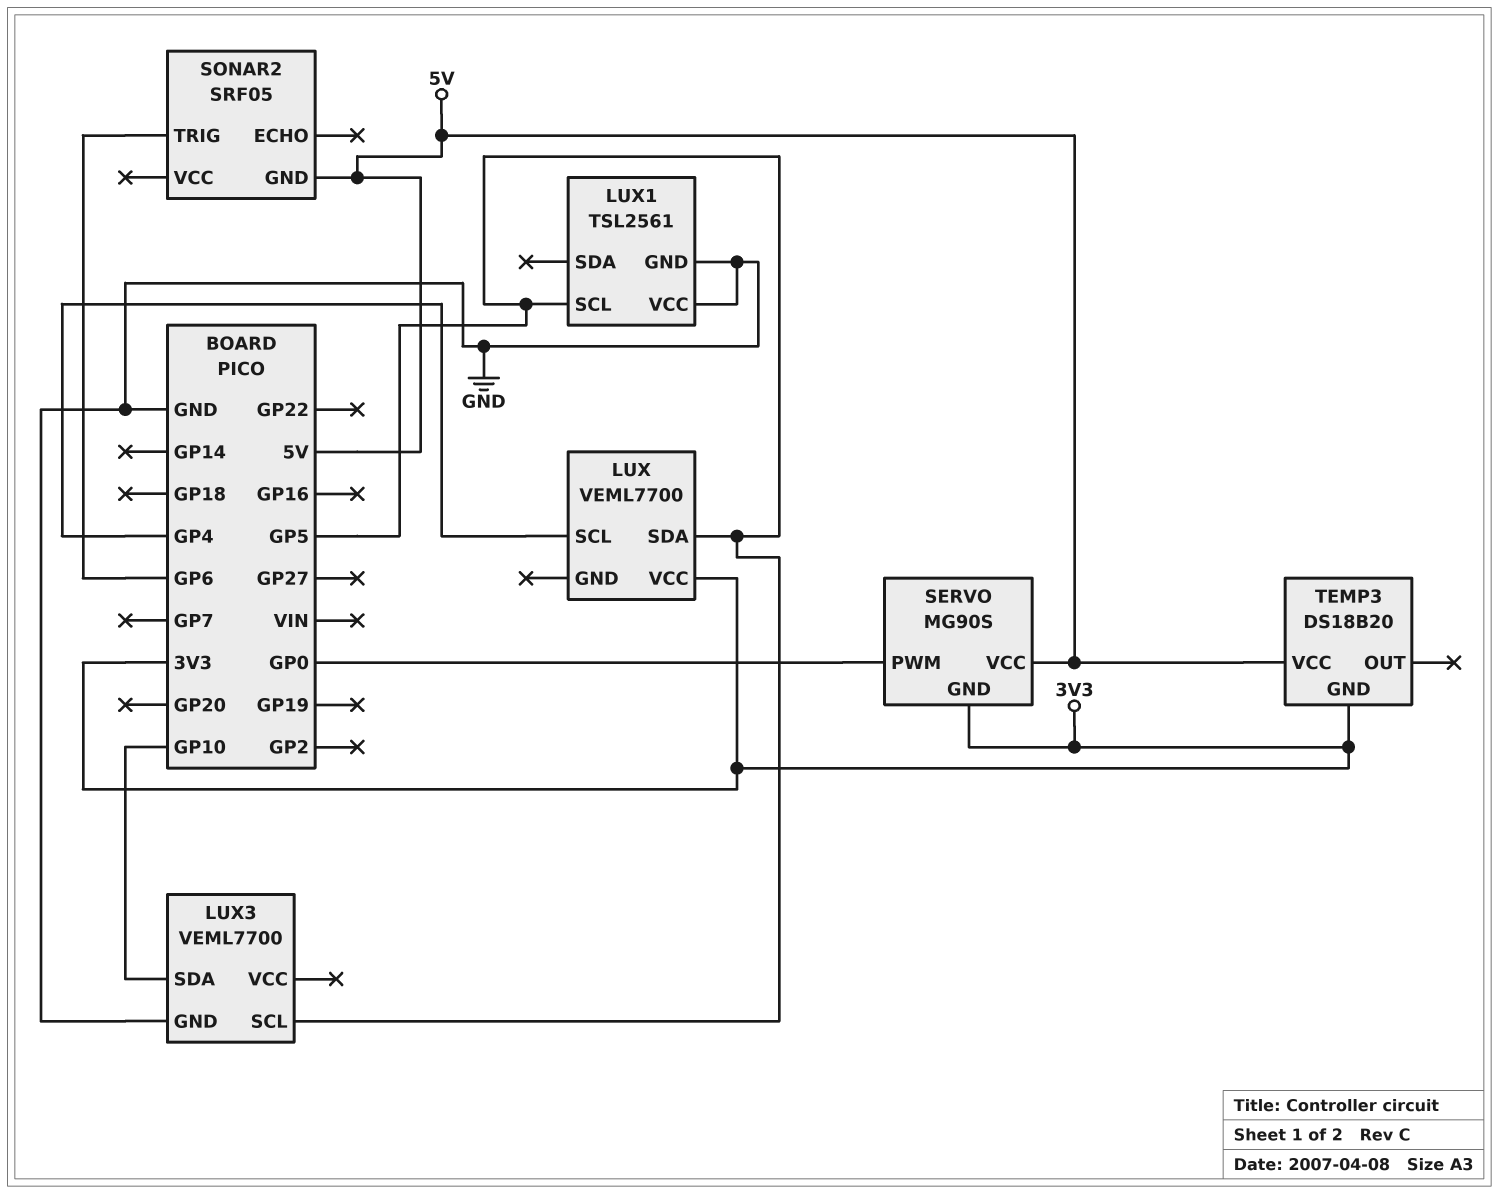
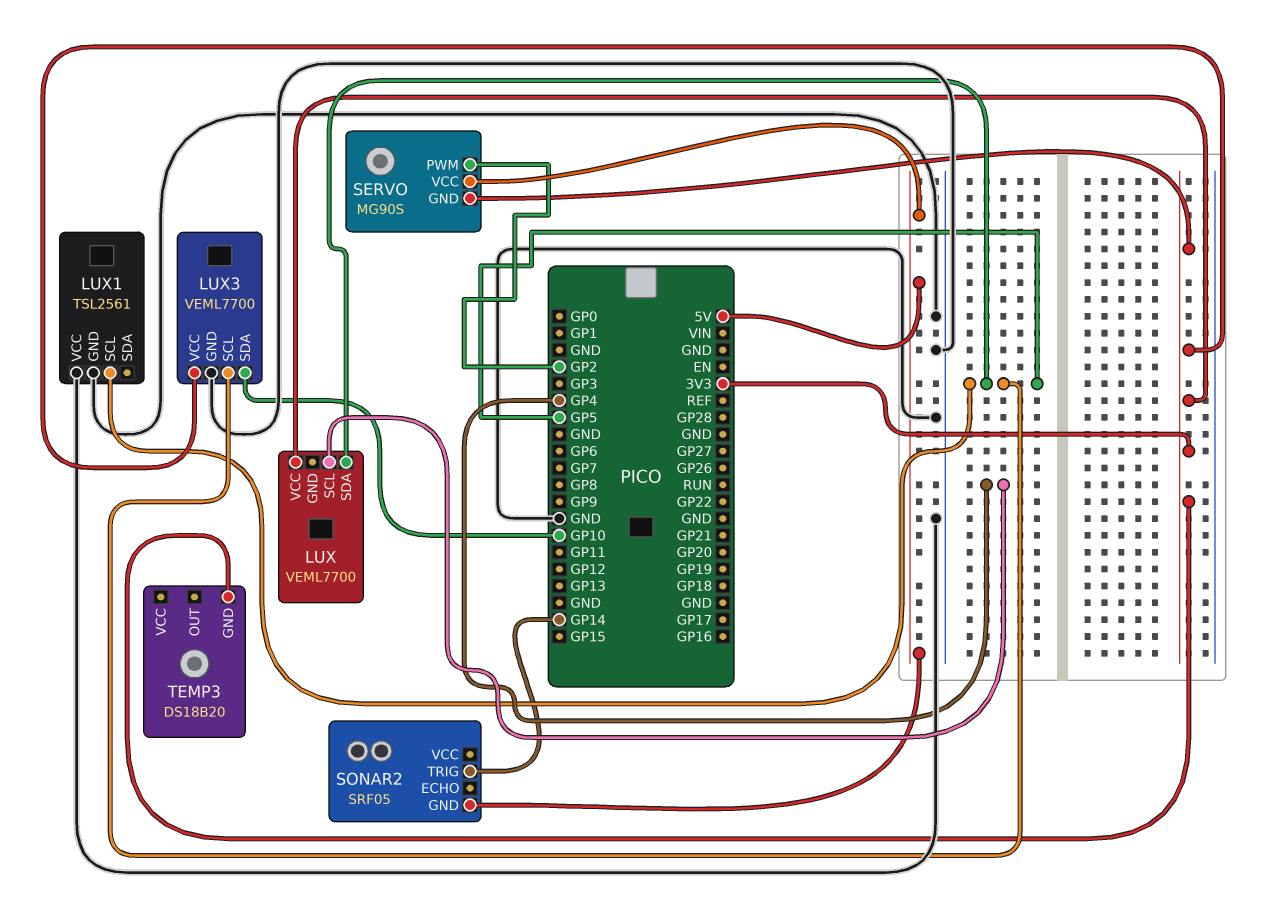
LUX3 pin VCC: none -> 3V3
SERVO pin PWM: GP0 -> GP2
SONAR2 pin TRIG: GP6 -> GP14
TEMP3 pin VCC: 5V -> none

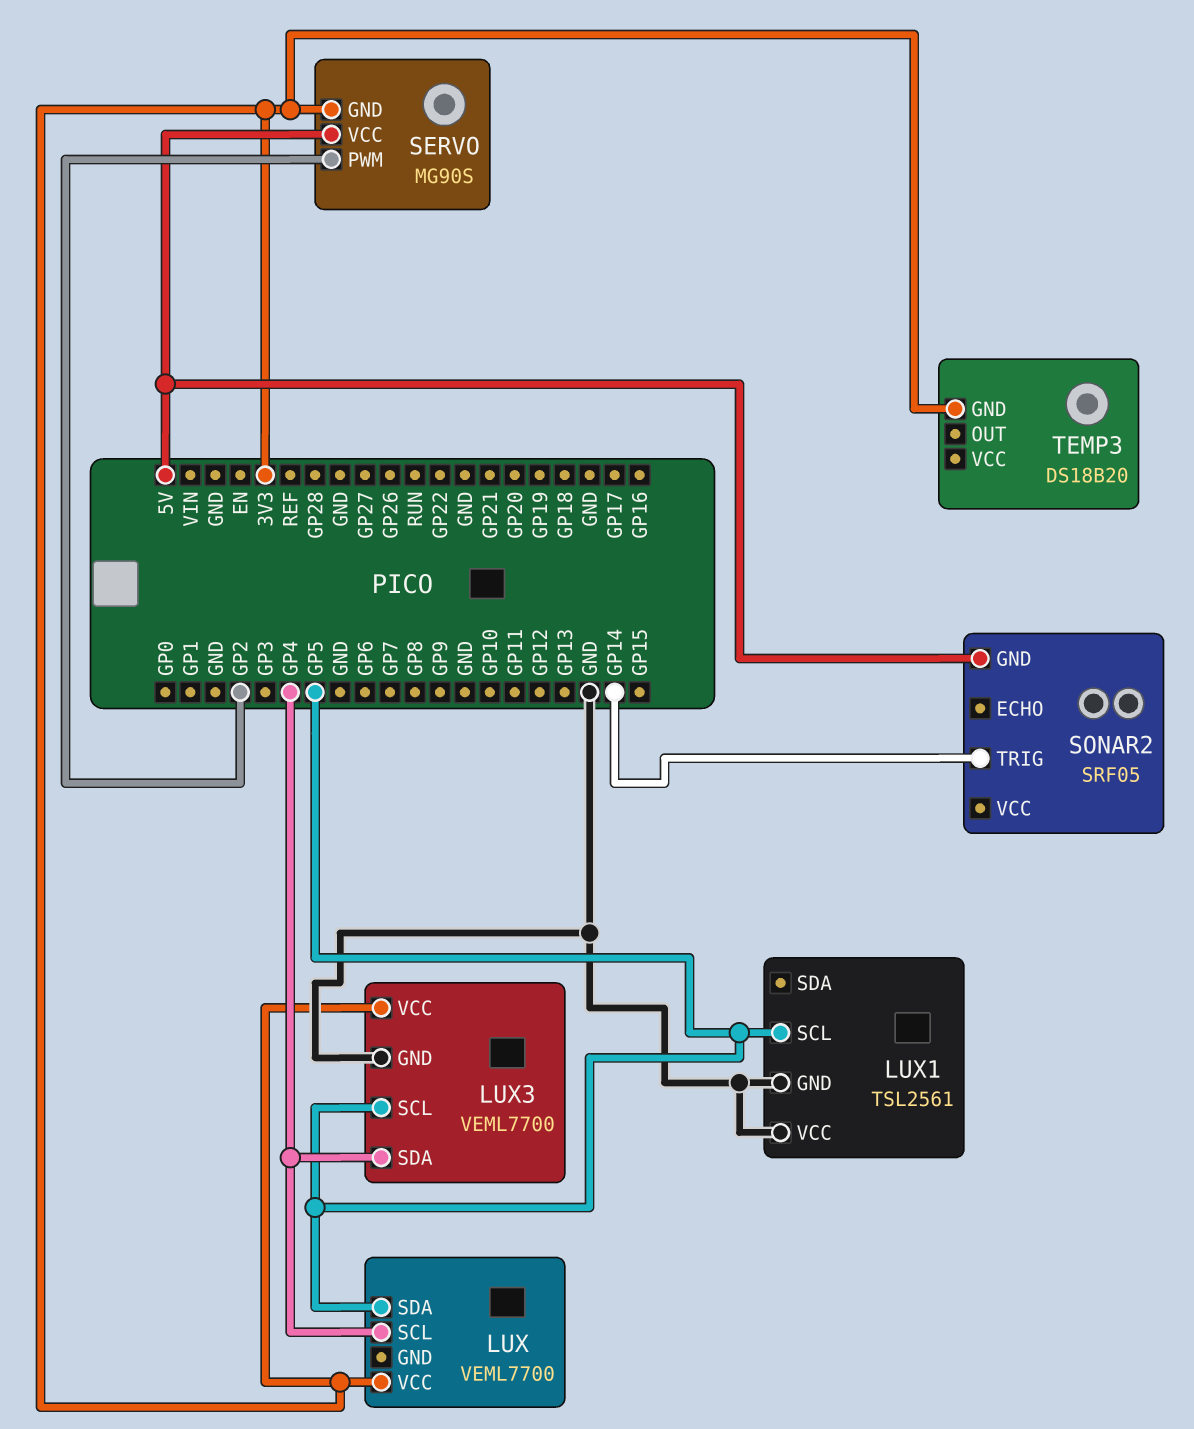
LUX3 pin SDA: GP10 -> GP4

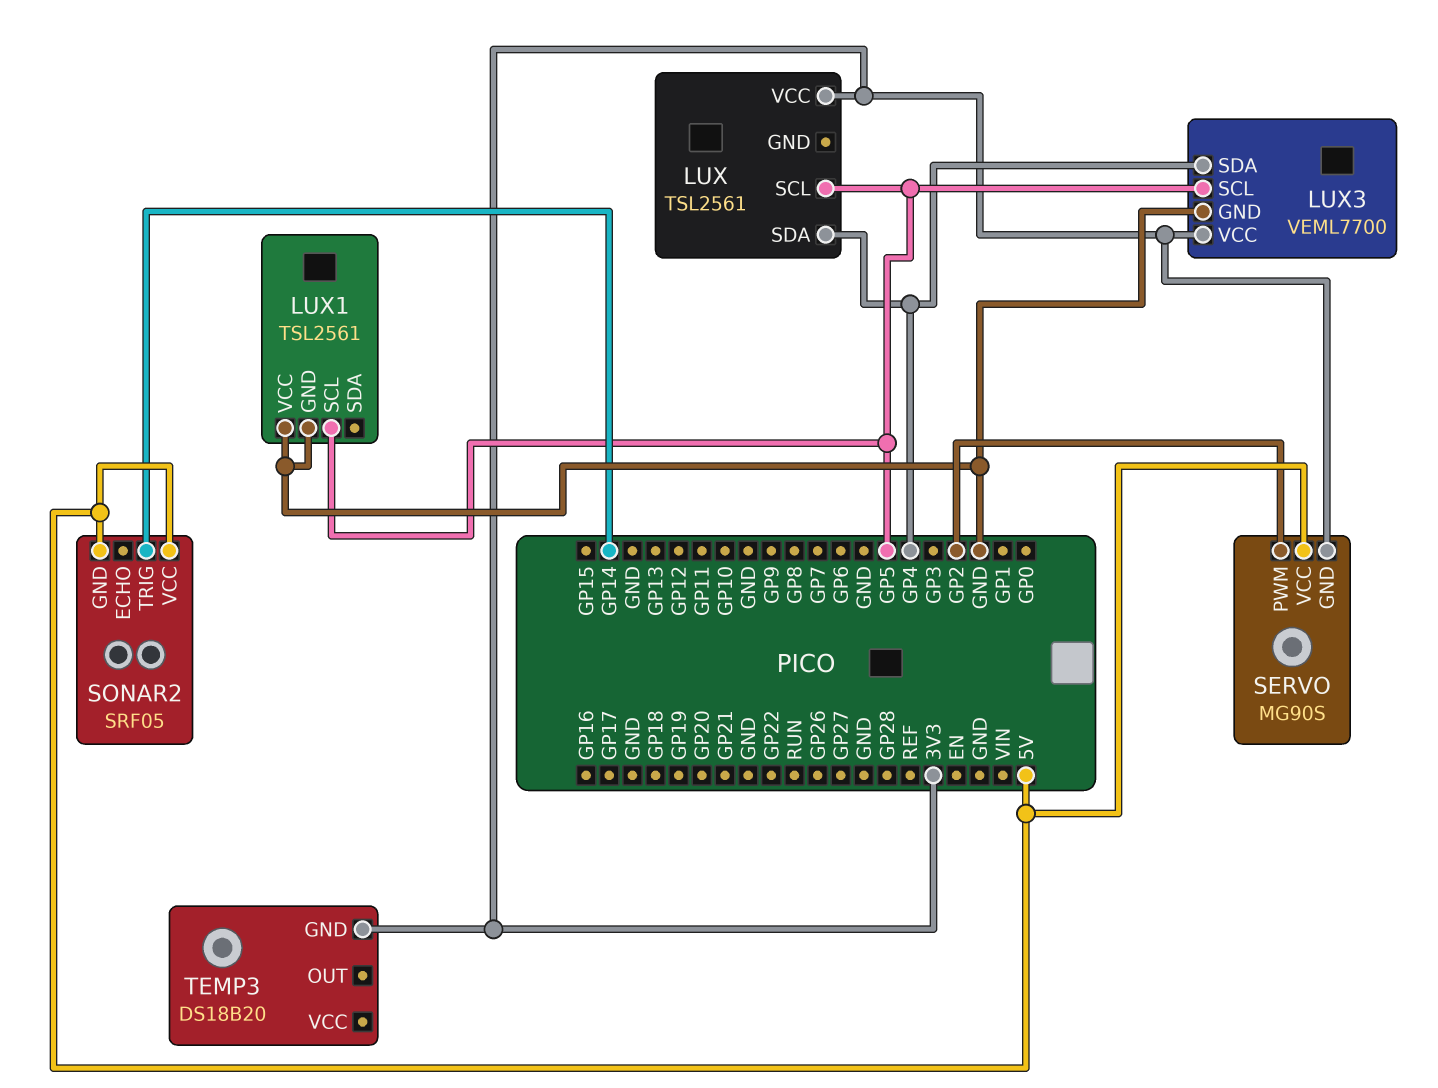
LUX: VEML7700 -> TSL2561
LUX pin SCL: GP4 -> GP5
LUX pin SDA: GP5 -> GP4
SONAR2 pin VCC: none -> 5V

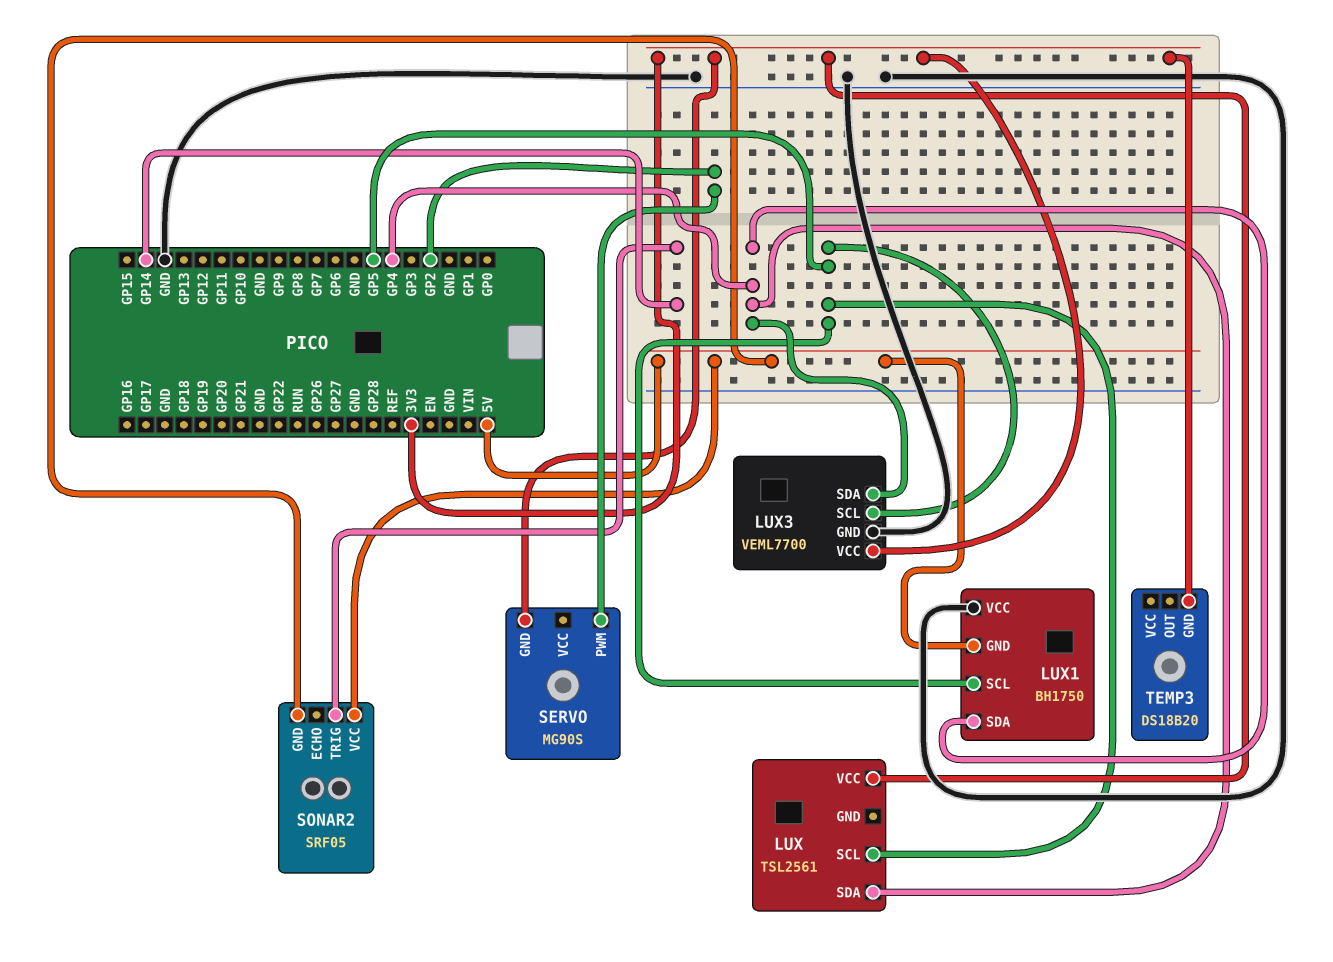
LUX1: TSL2561 -> BH1750
LUX1 pin GND: GND -> 5V
LUX1 pin SDA: none -> GP4
SERVO pin VCC: 5V -> none

